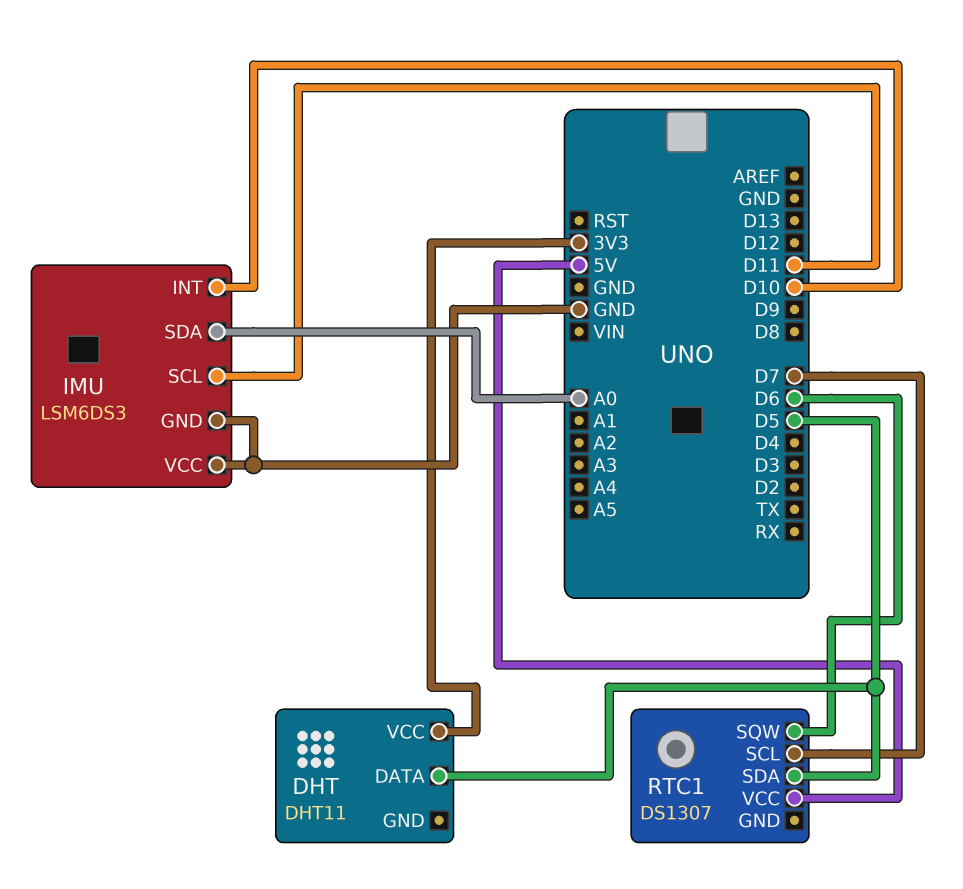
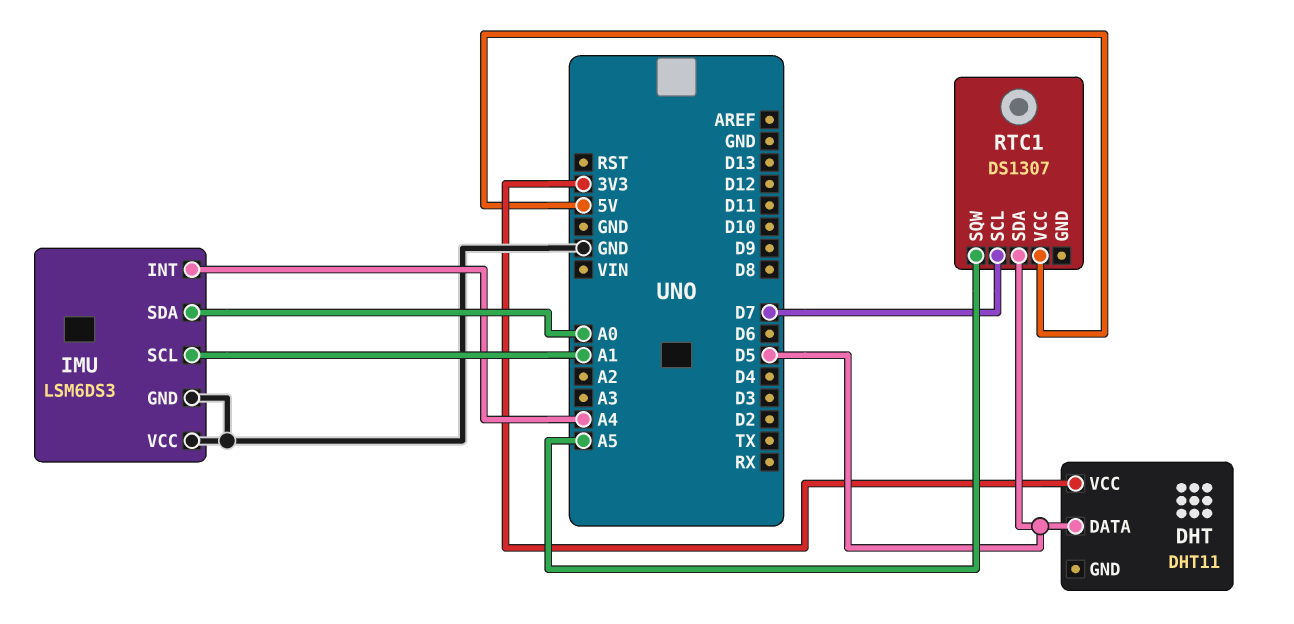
IMU pin INT: D10 -> A4
IMU pin SCL: D11 -> A1
RTC1 pin SQW: D6 -> A5

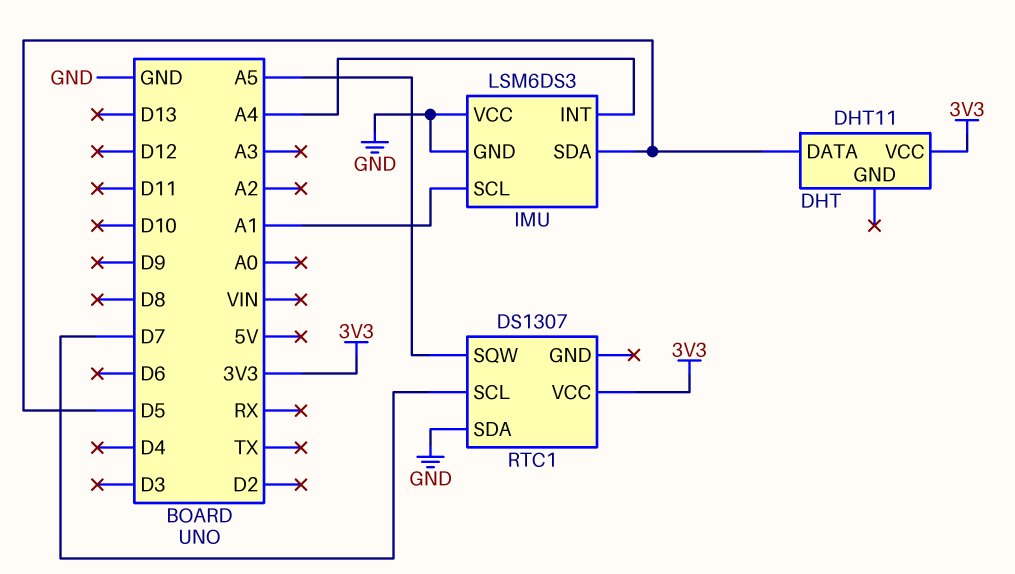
IMU pin SDA: A0 -> D5
RTC1 pin SDA: D5 -> GND
RTC1 pin VCC: 5V -> 3V3

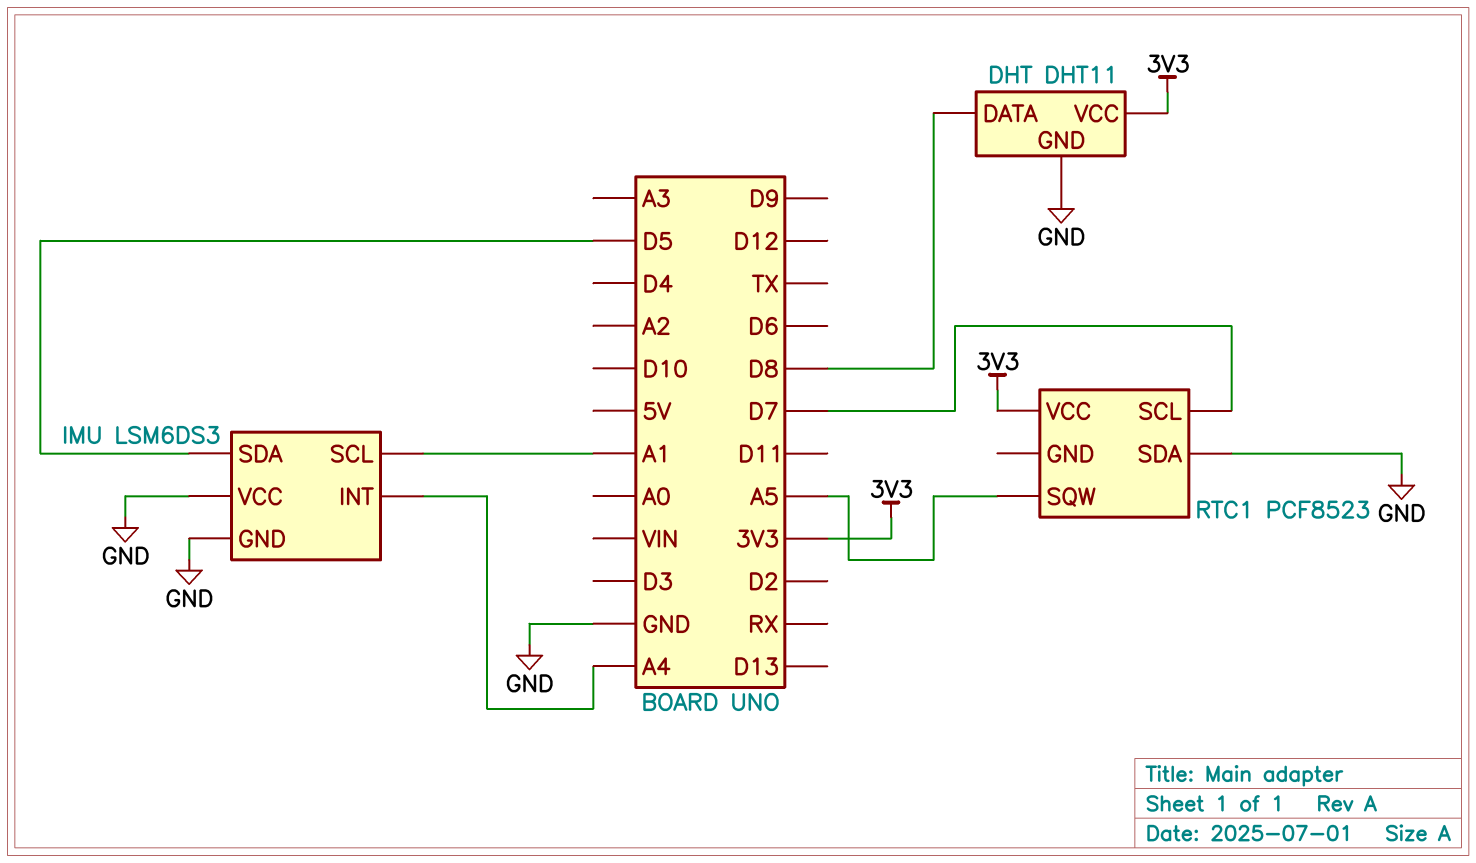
DHT pin DATA: D5 -> D8
DHT pin GND: none -> GND
RTC1: DS1307 -> PCF8523

